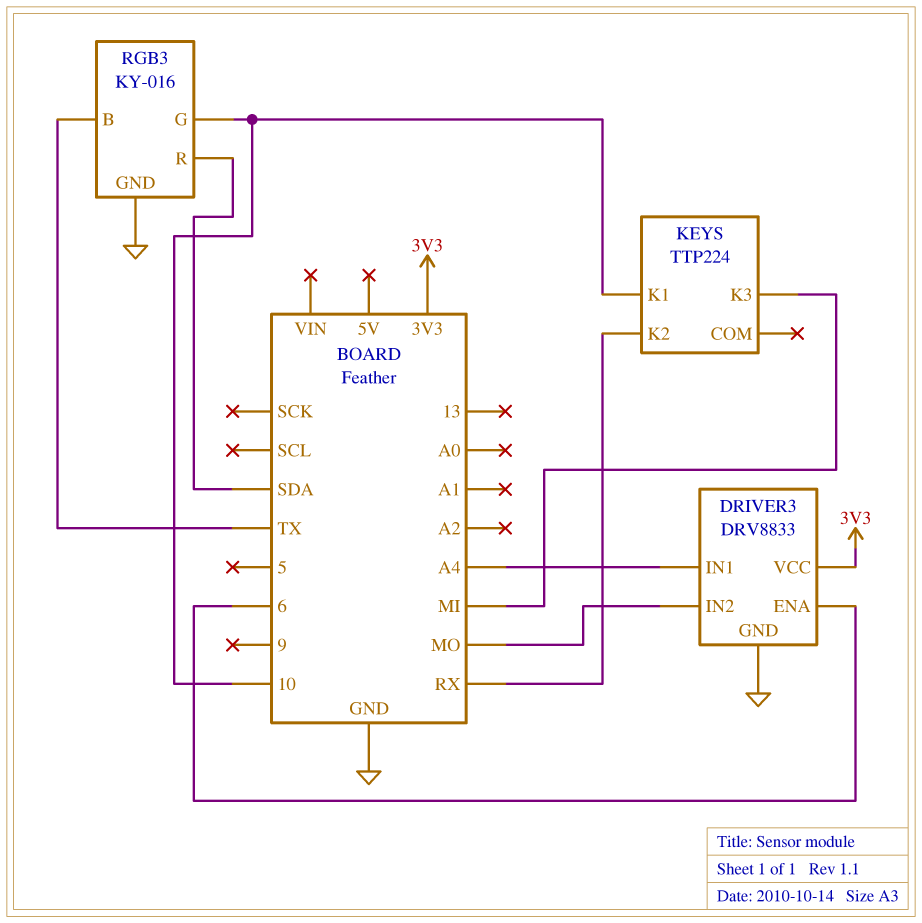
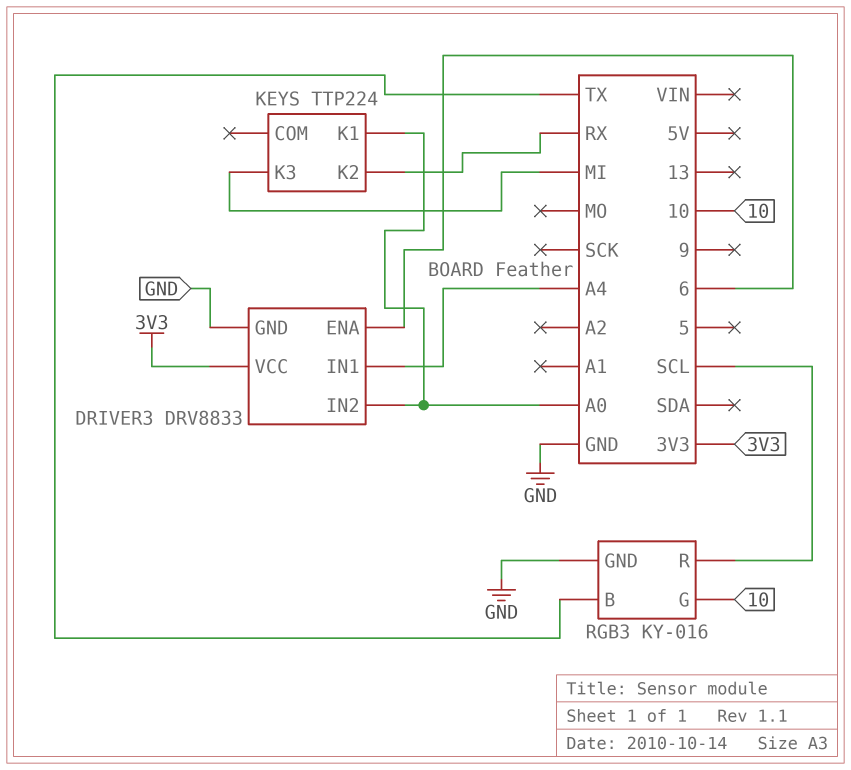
DRIVER3 pin IN2: MO -> A0
KEYS pin K1: 10 -> A0
RGB3 pin R: SDA -> SCL

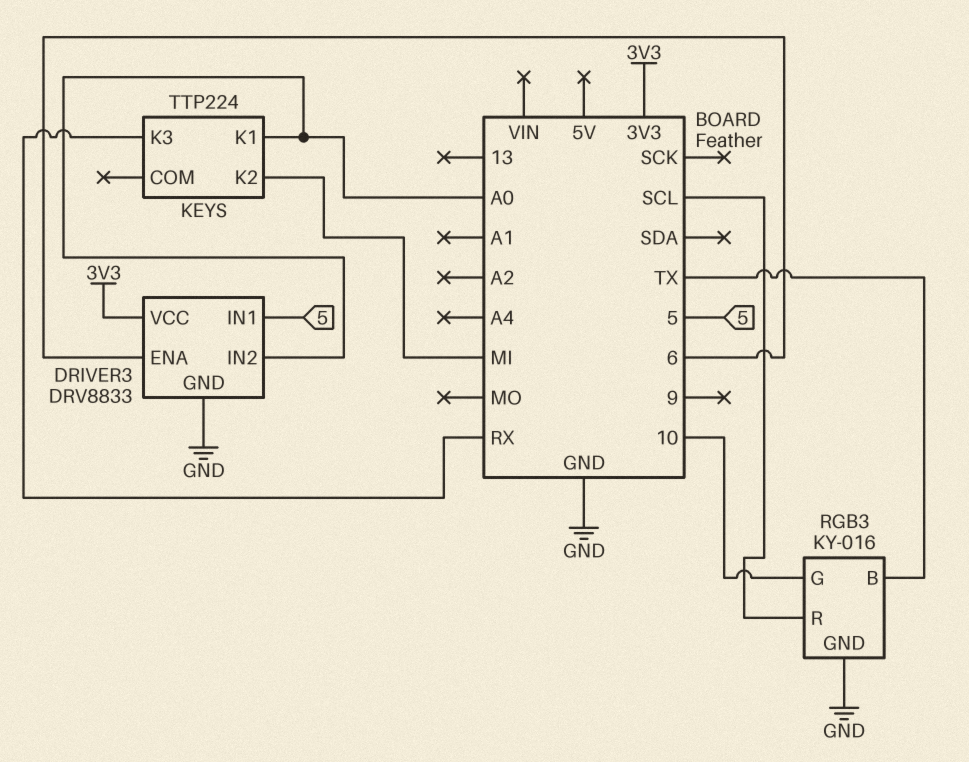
DRIVER3 pin IN1: A4 -> 5
KEYS pin K2: RX -> MI
KEYS pin K3: MI -> RX

